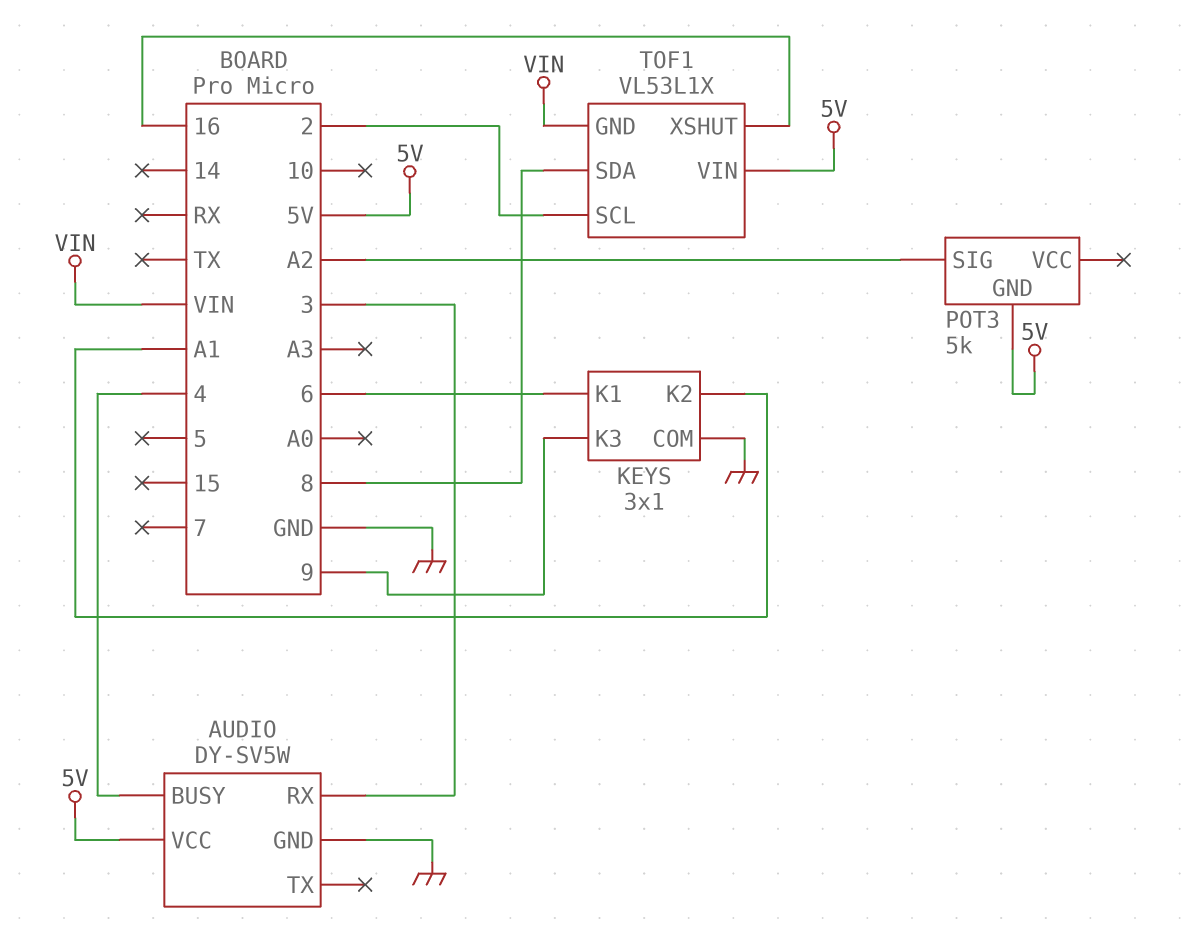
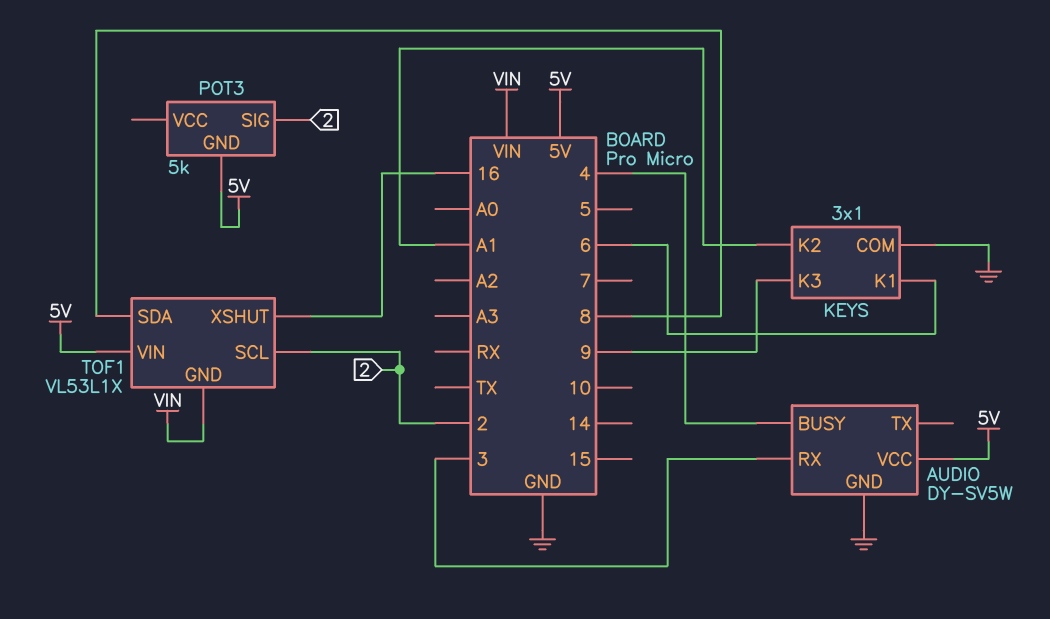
POT3 pin SIG: A2 -> 2

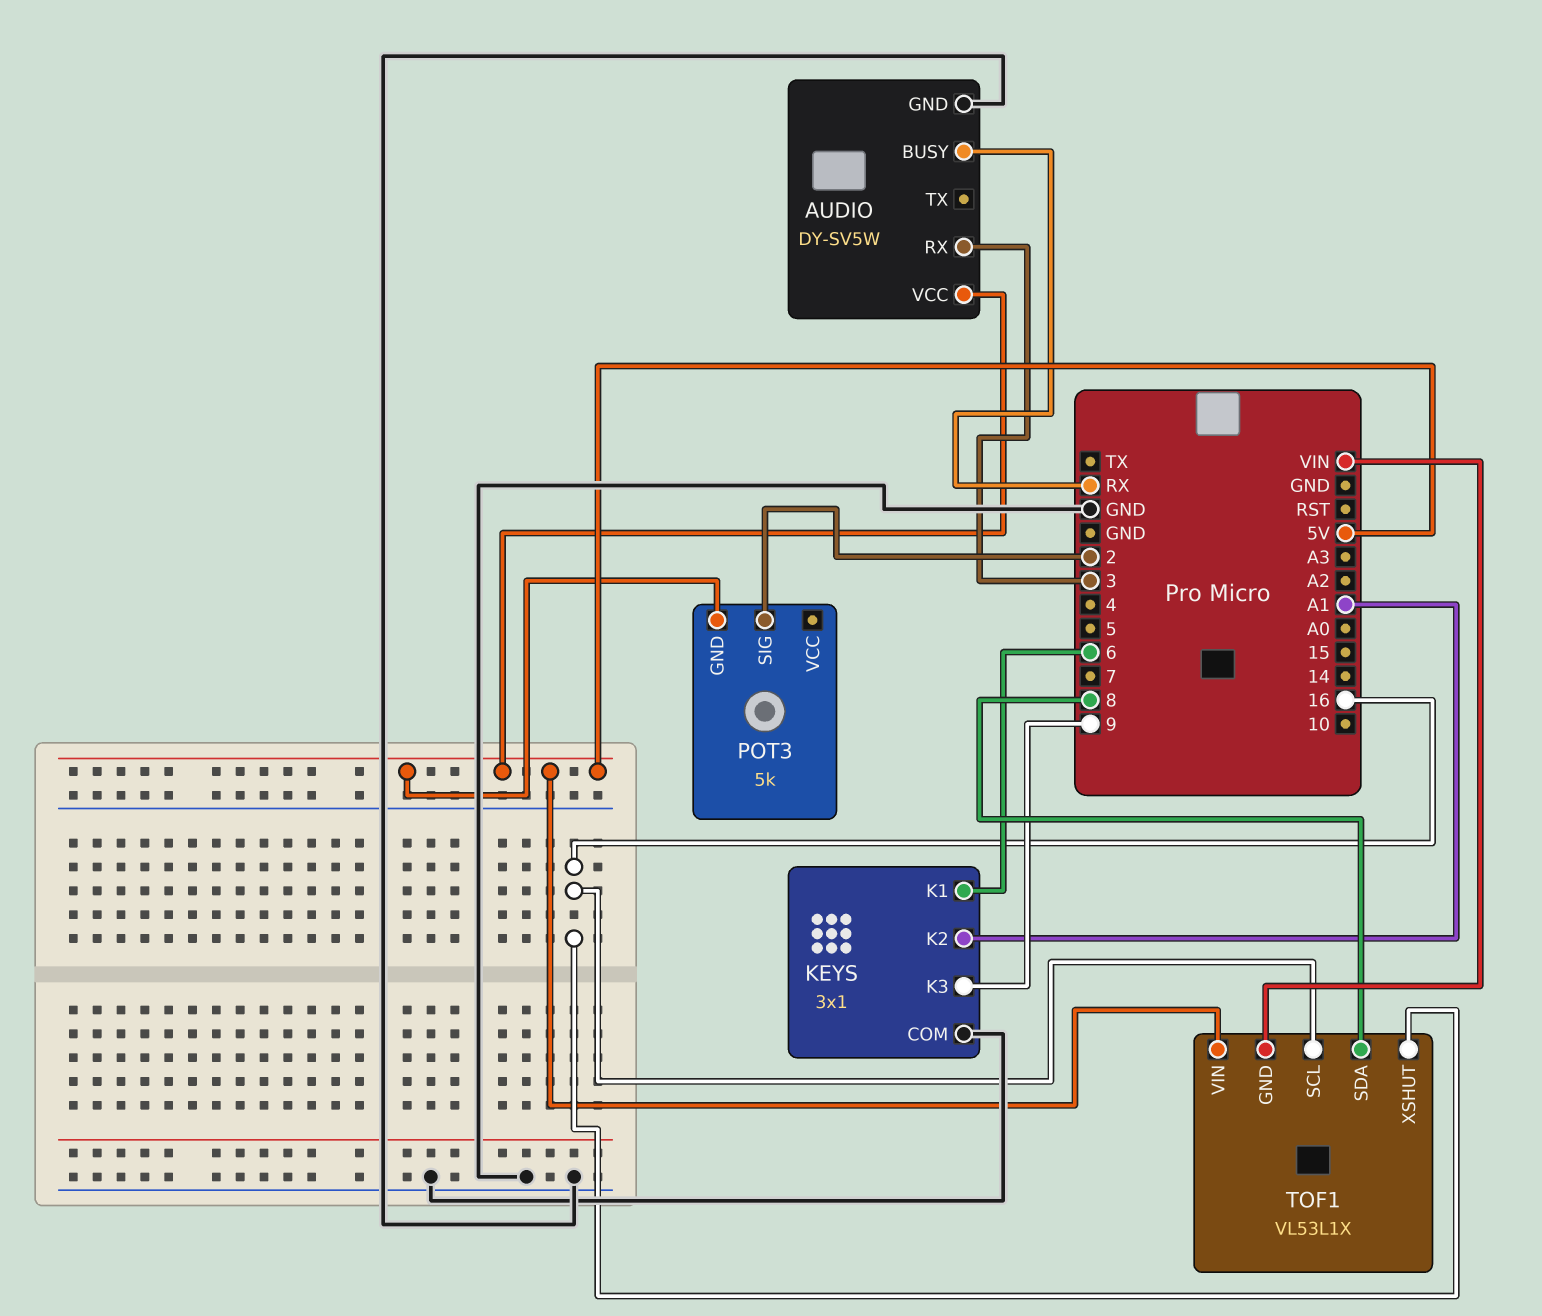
AUDIO pin BUSY: 4 -> RX
TOF1 pin SCL: 2 -> 16

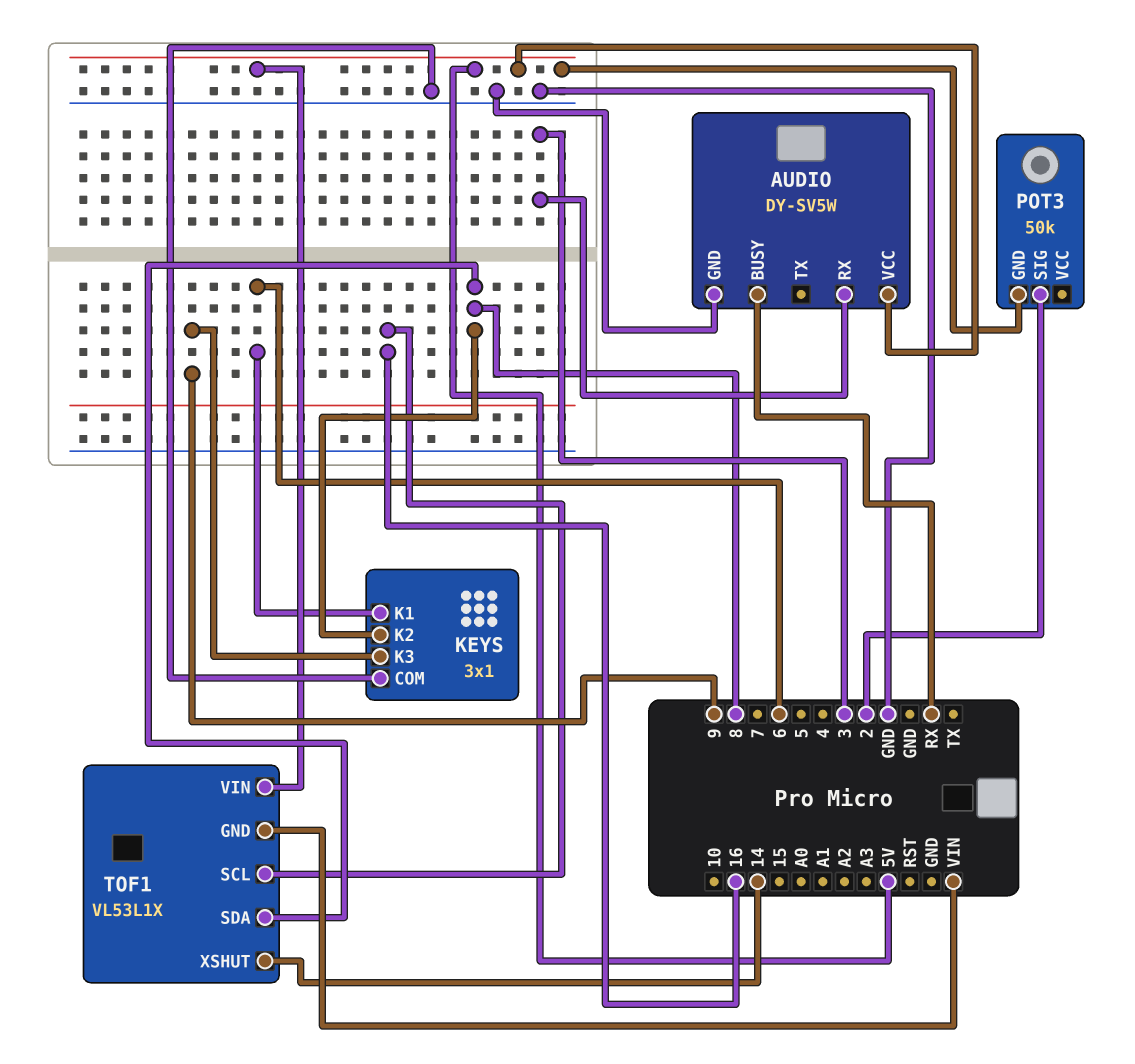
KEYS pin K2: A1 -> 8
POT3: 5k -> 50k
TOF1 pin XSHUT: 16 -> 14

